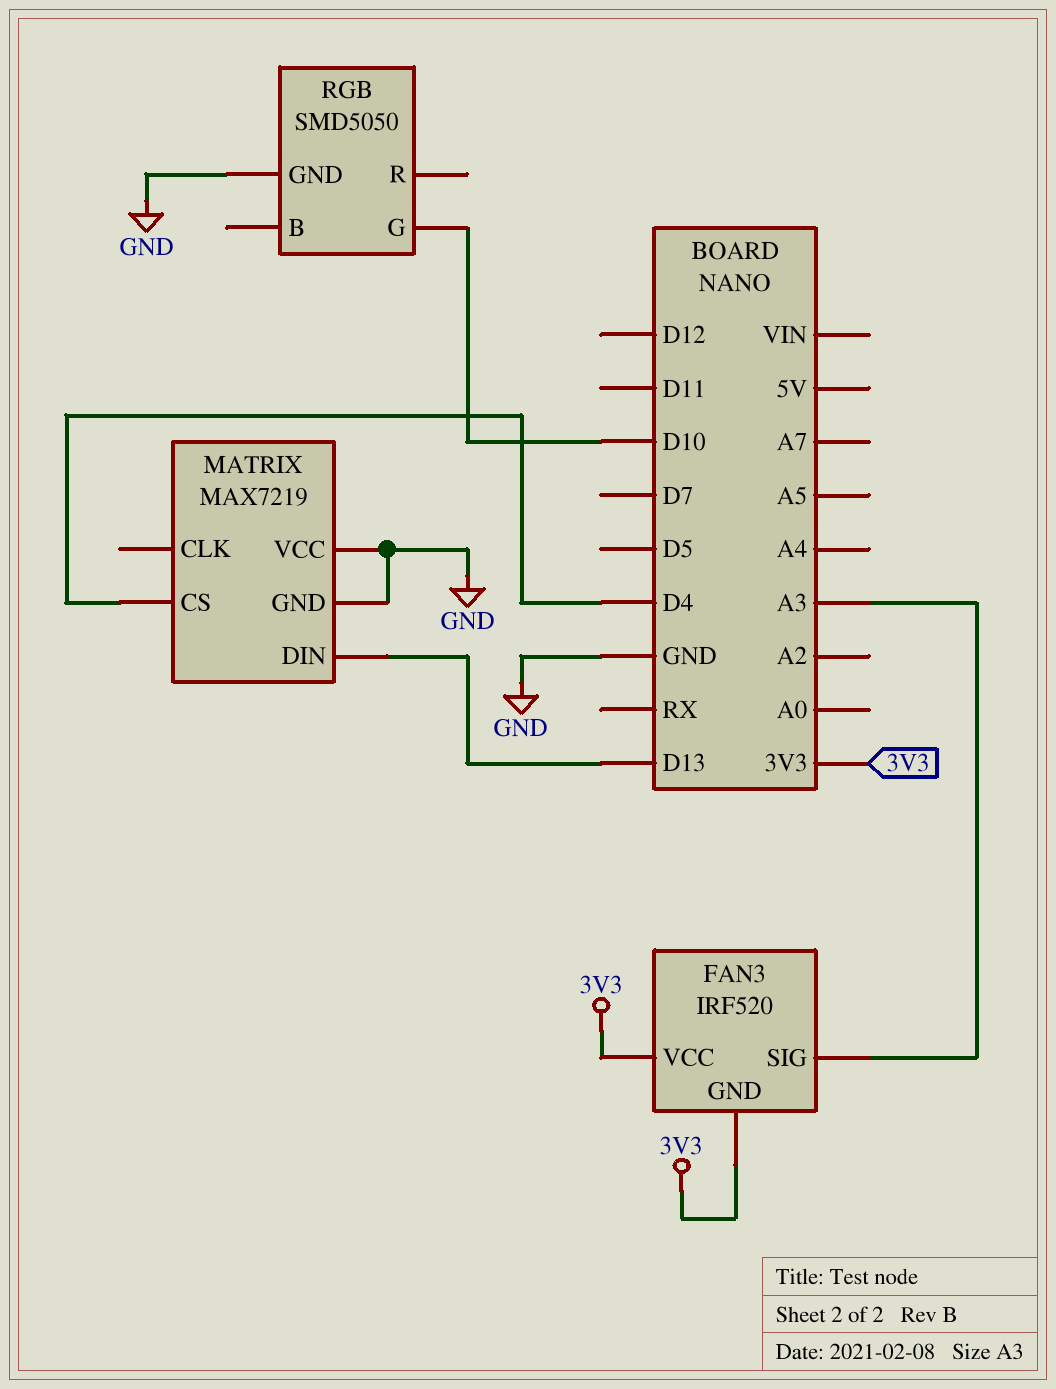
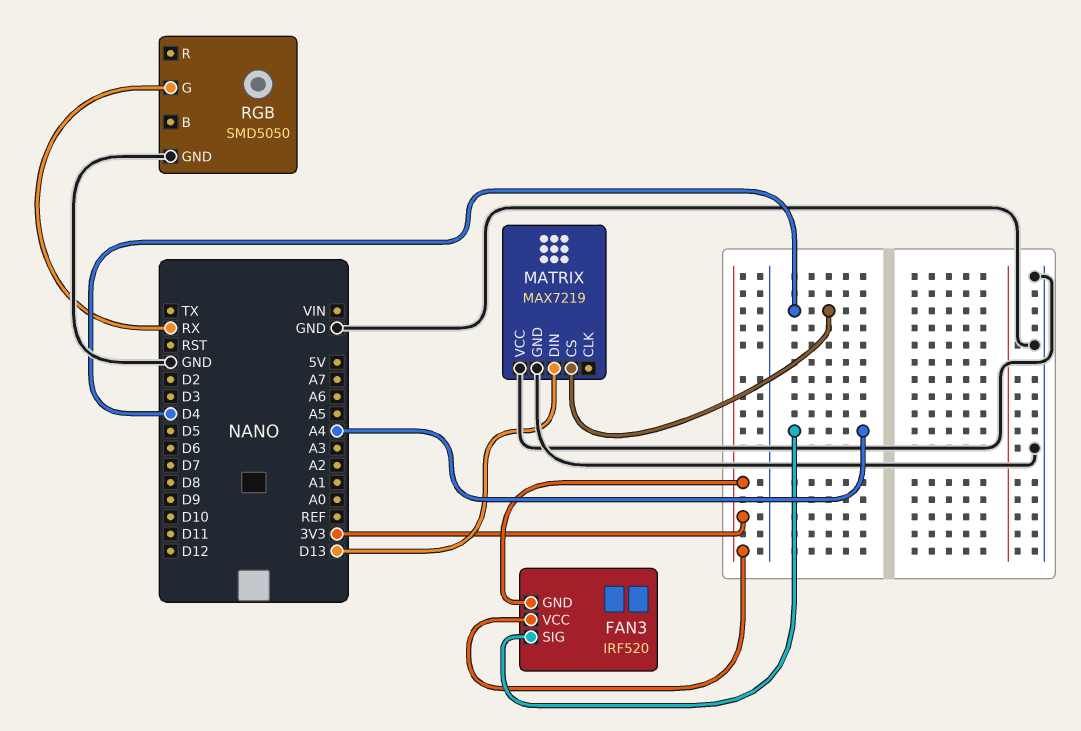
FAN3 pin SIG: A3 -> A4
RGB pin G: D10 -> RX

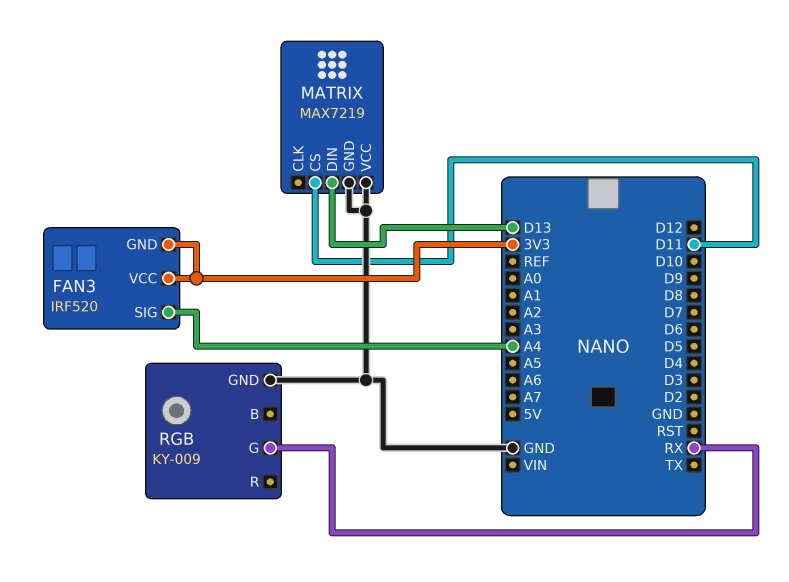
MATRIX pin CS: D4 -> D11
RGB: SMD5050 -> KY-009

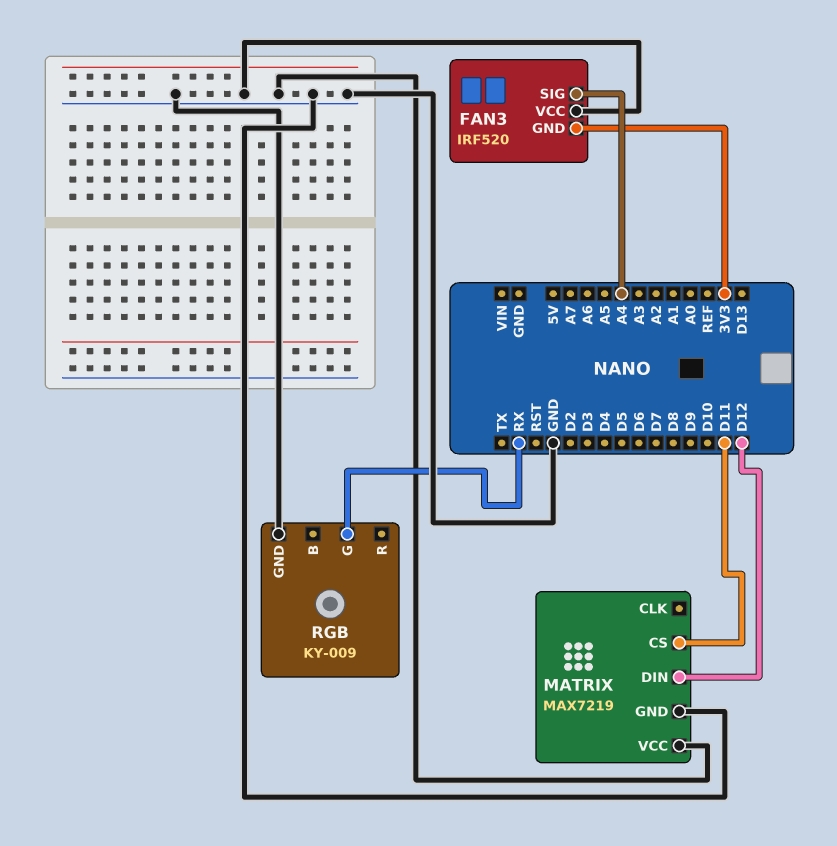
FAN3 pin VCC: 3V3 -> GND
MATRIX pin DIN: D13 -> D12

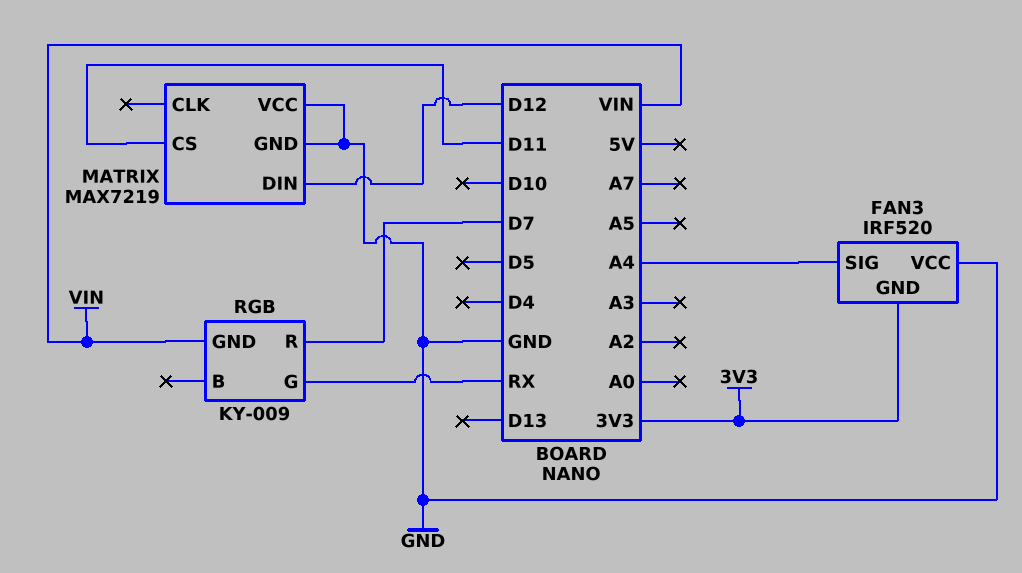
RGB pin GND: GND -> VIN
RGB pin R: none -> D7

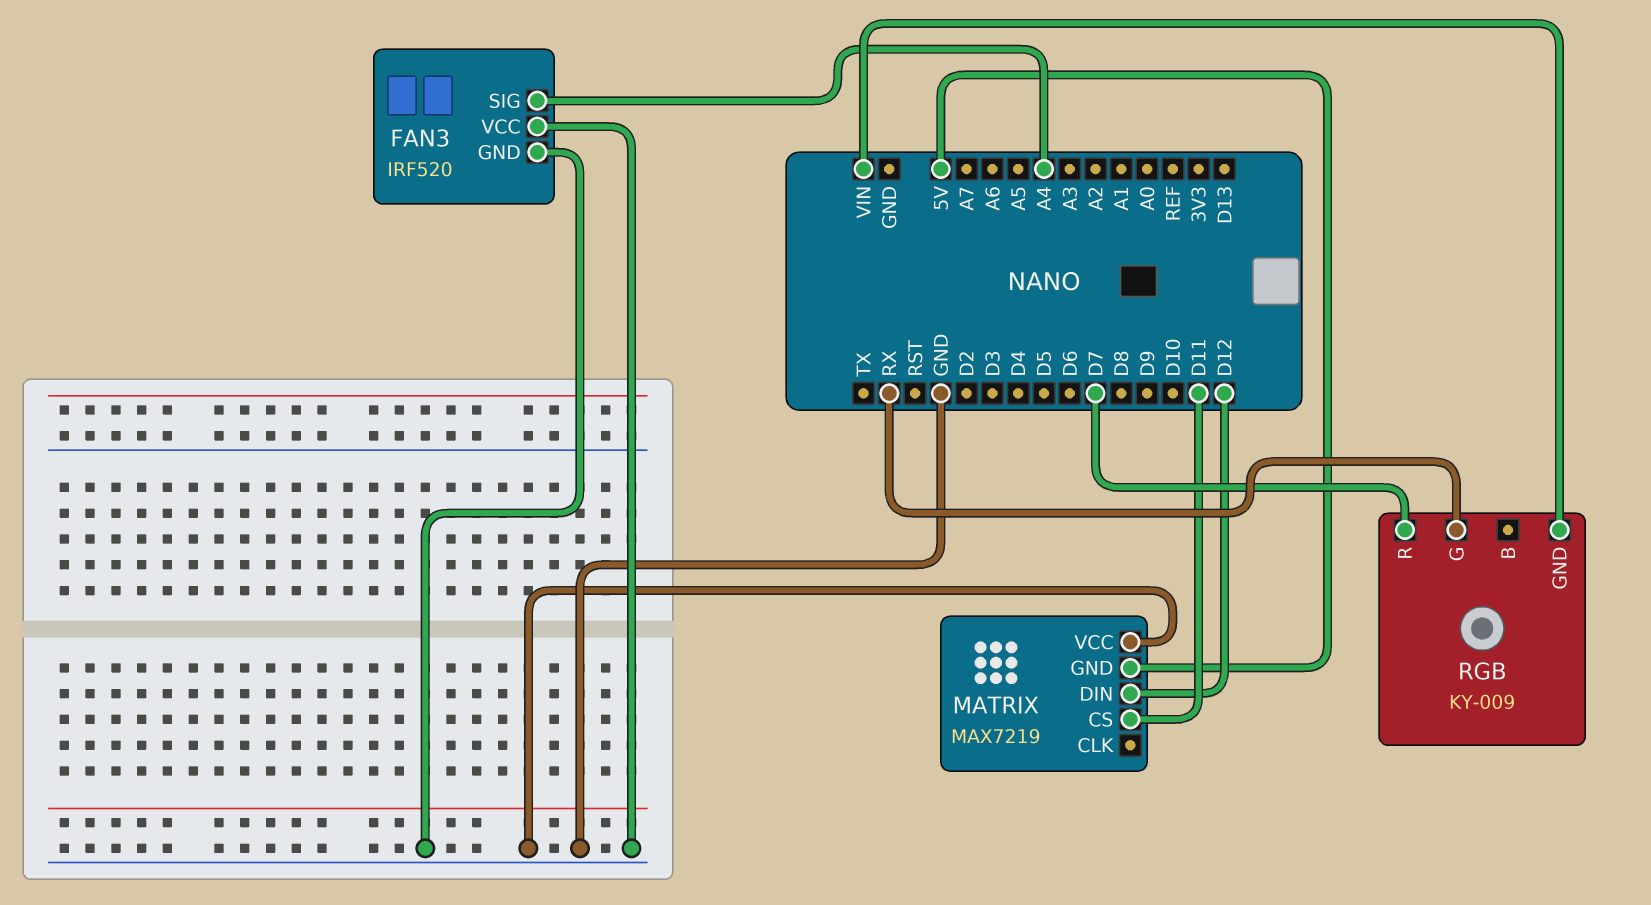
FAN3 pin GND: 3V3 -> GND
MATRIX pin GND: GND -> 5V

